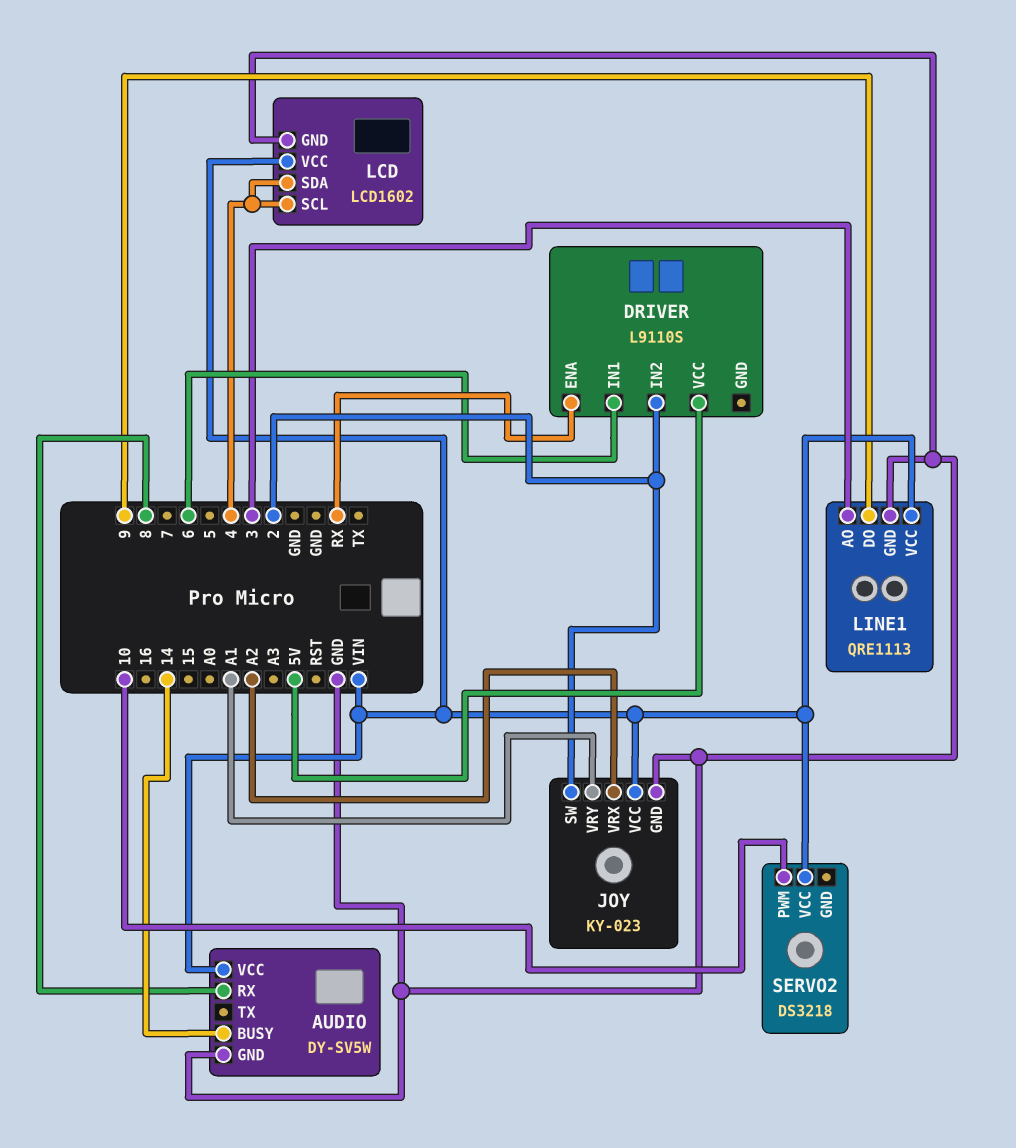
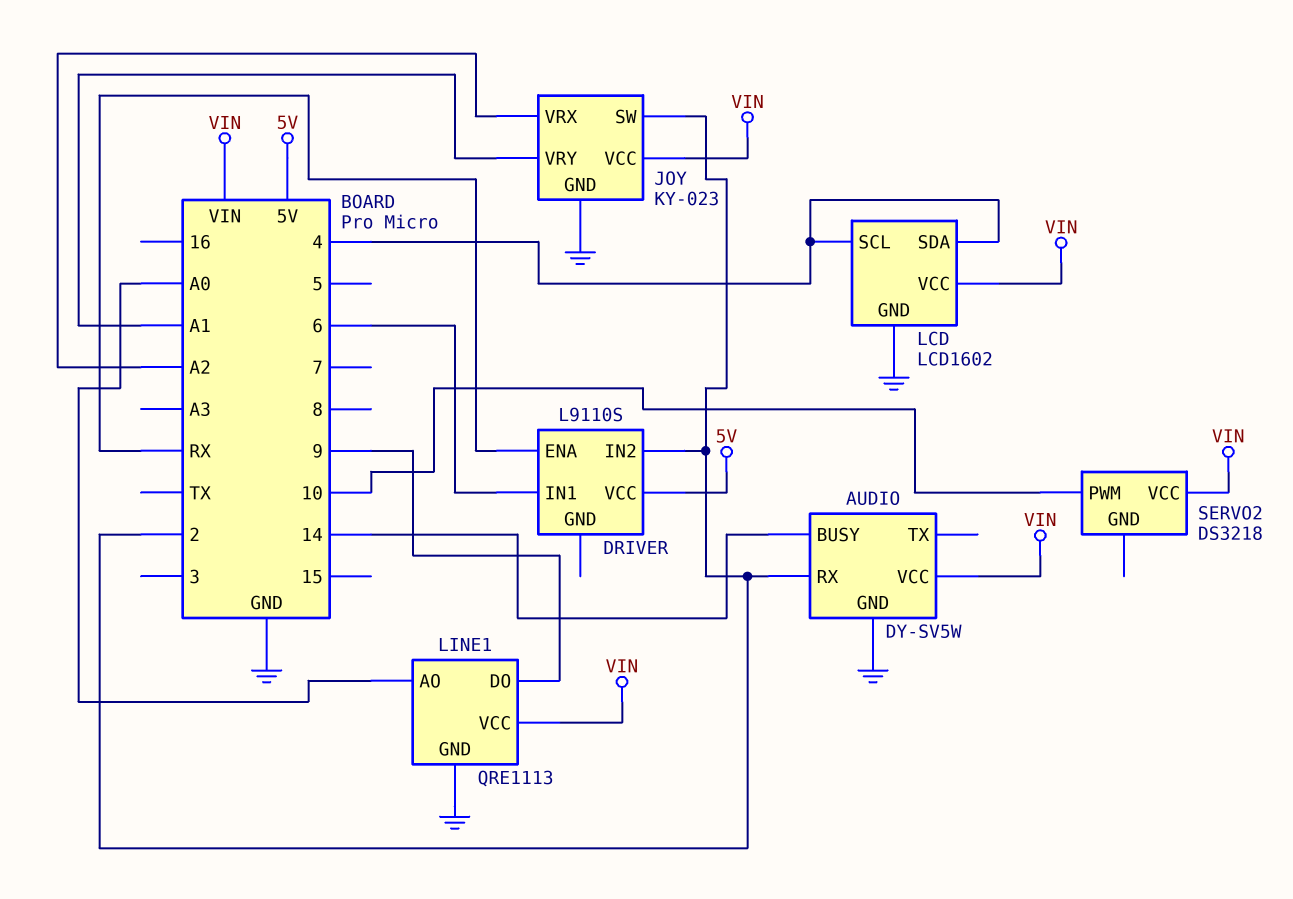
AUDIO pin RX: 8 -> 2
LINE1 pin AO: 3 -> A0

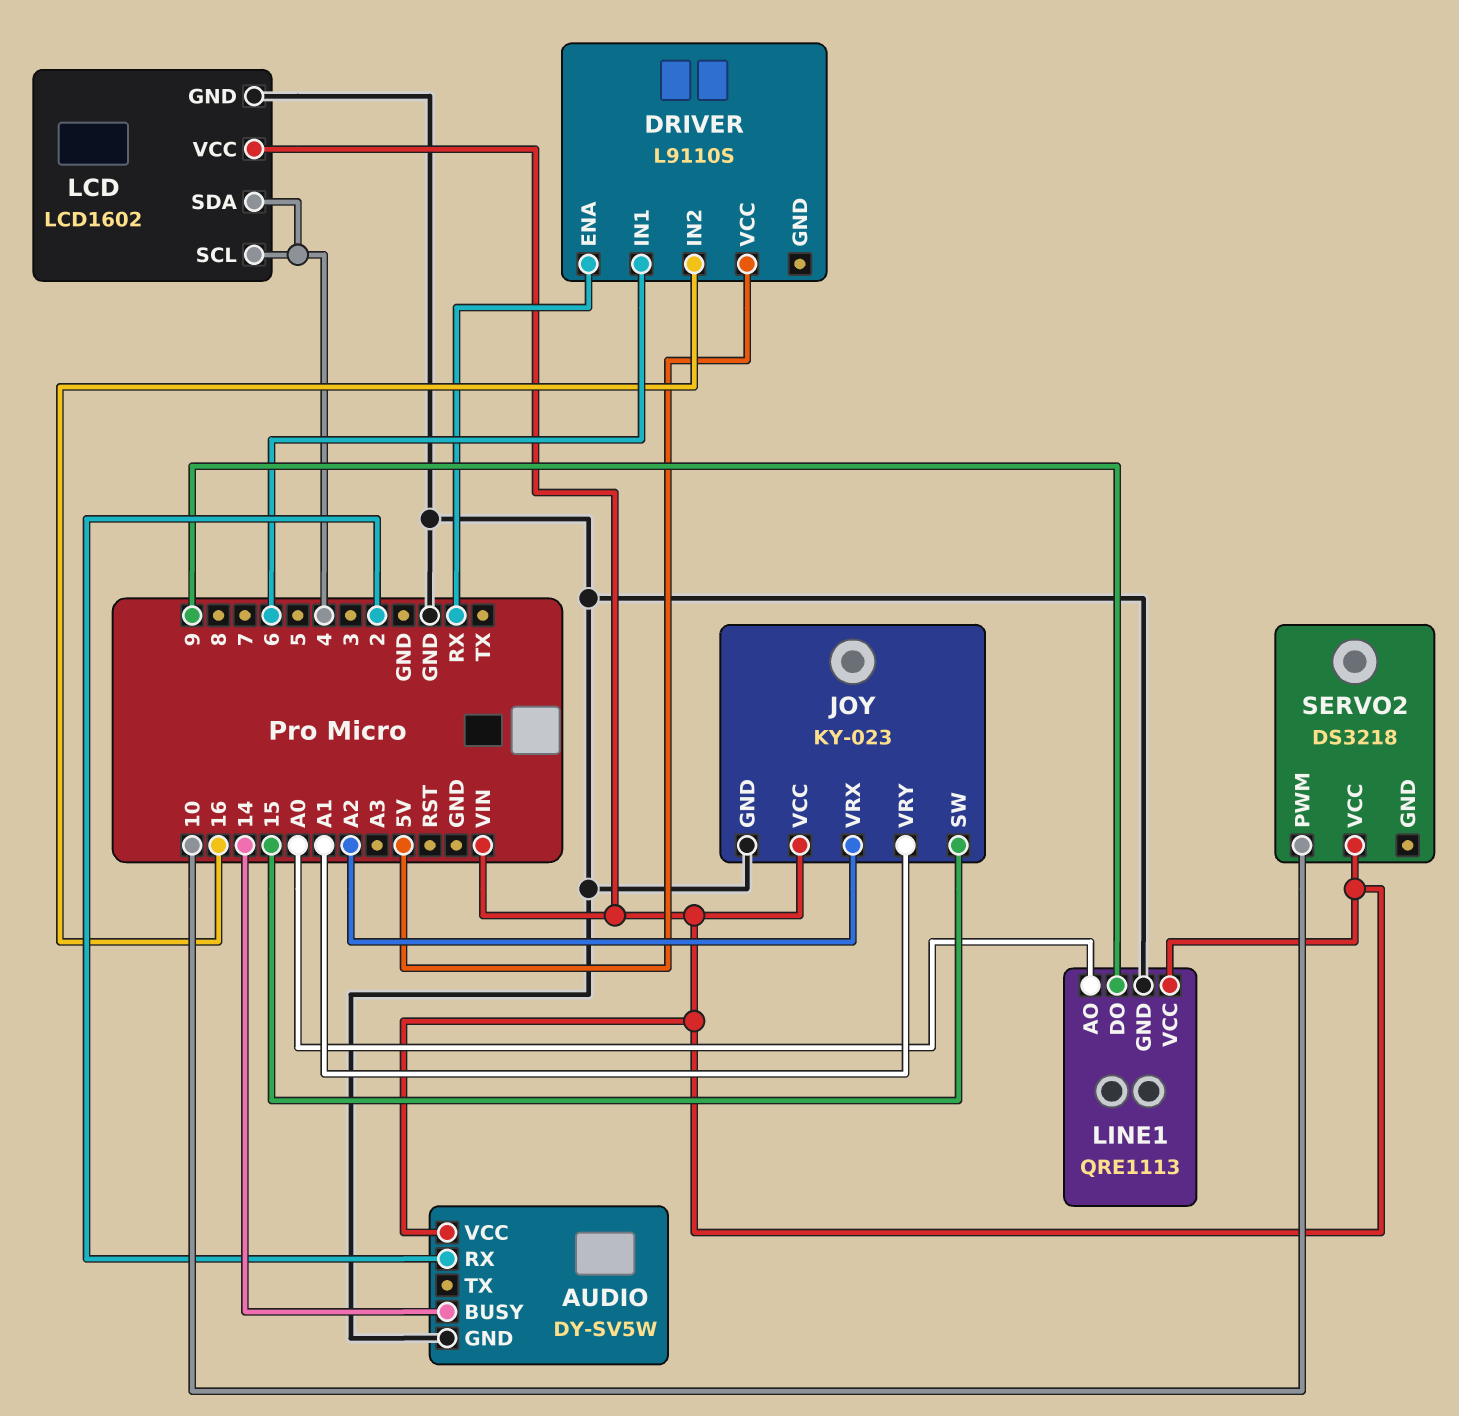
DRIVER pin IN2: 2 -> 16
JOY pin SW: 2 -> 15

